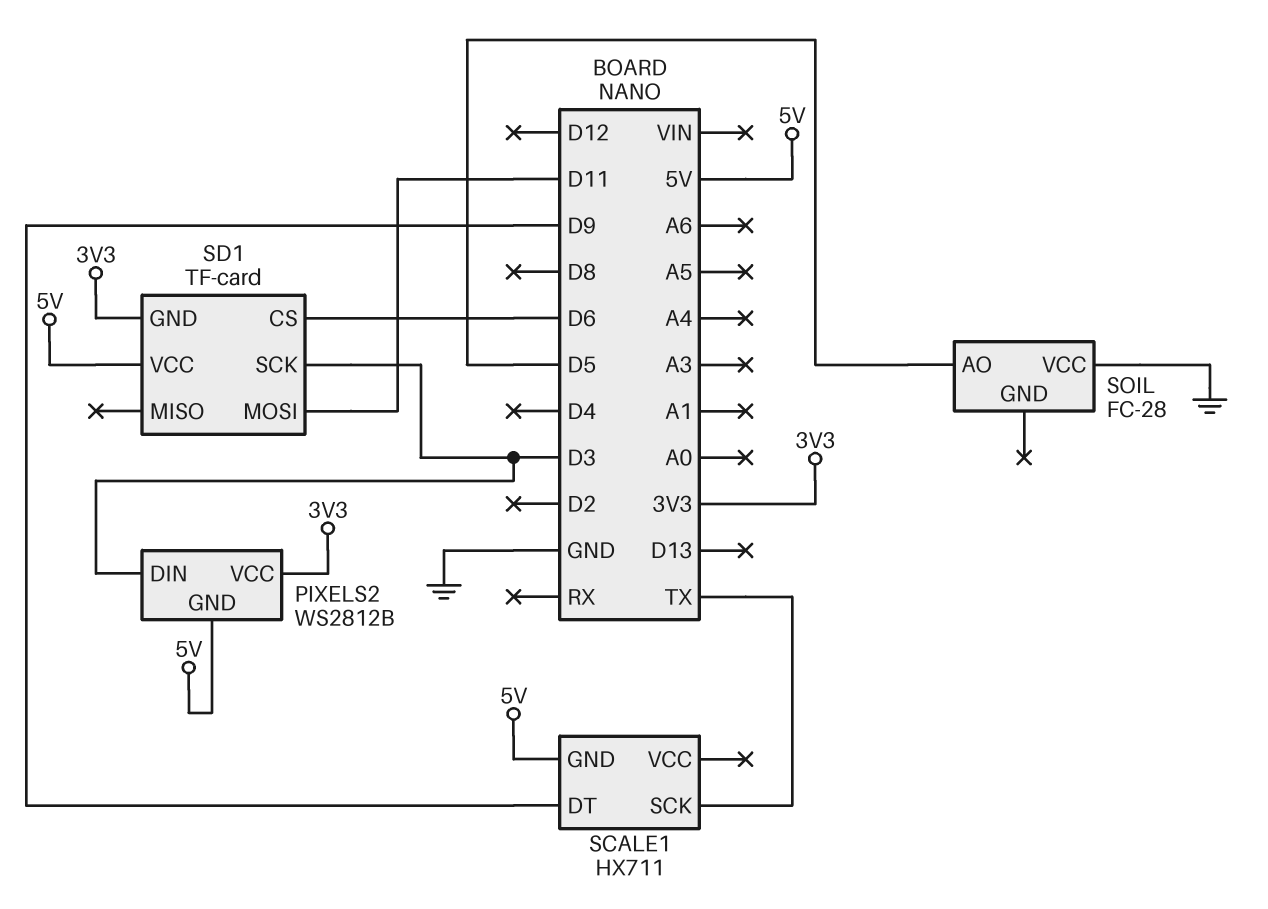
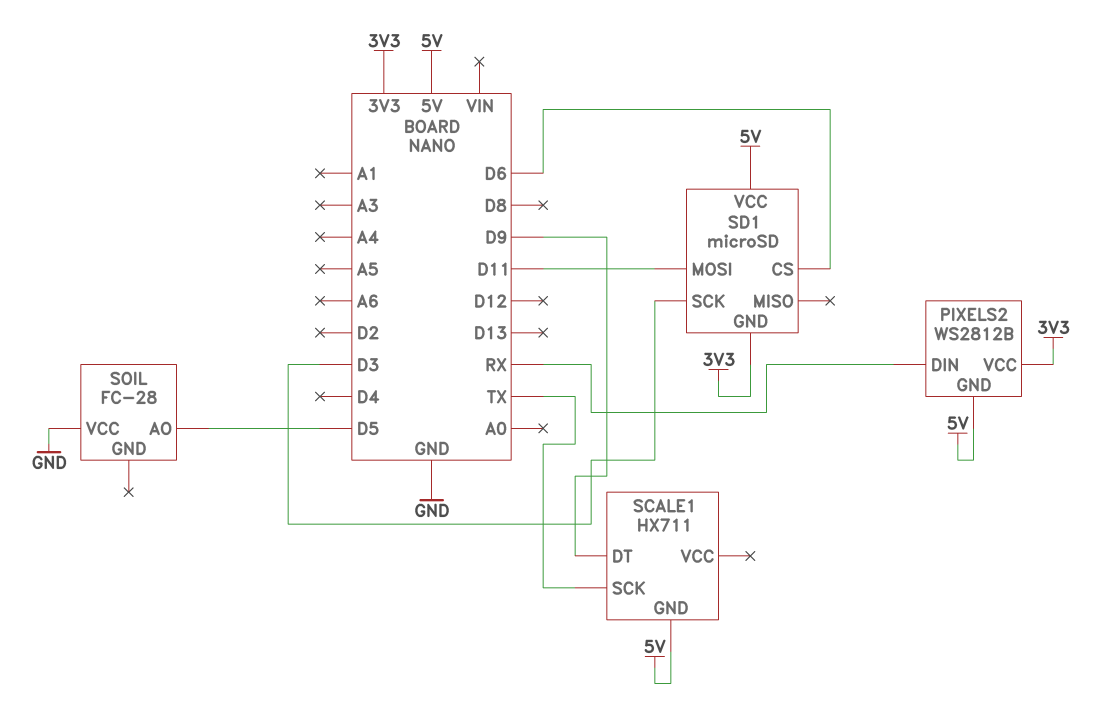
PIXELS2 pin DIN: D3 -> RX
SD1: TF-card -> microSD

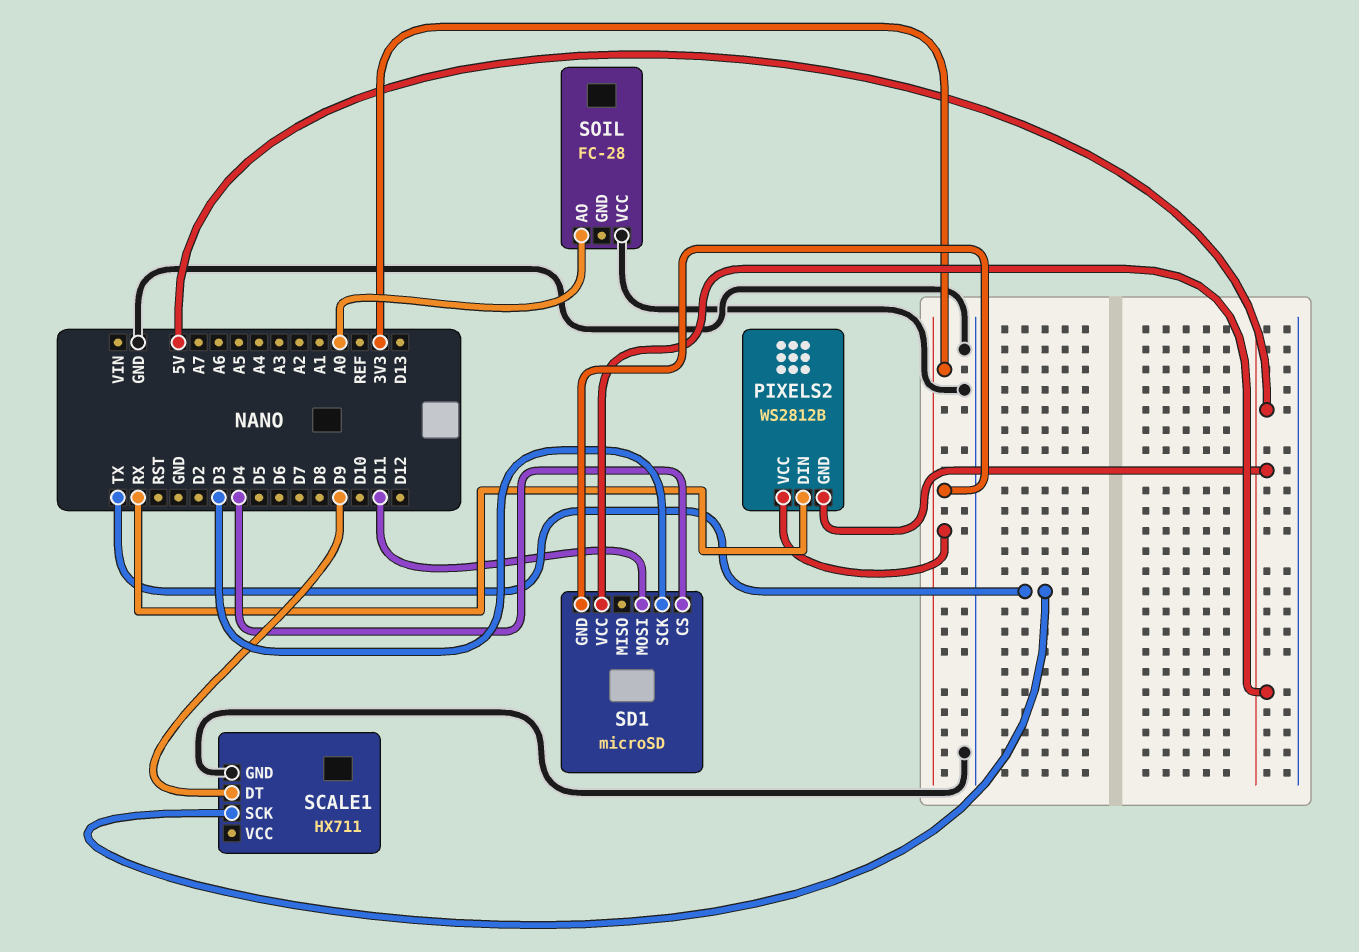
SCALE1 pin GND: 5V -> GND
SD1 pin CS: D6 -> D4
SOIL pin AO: D5 -> A0

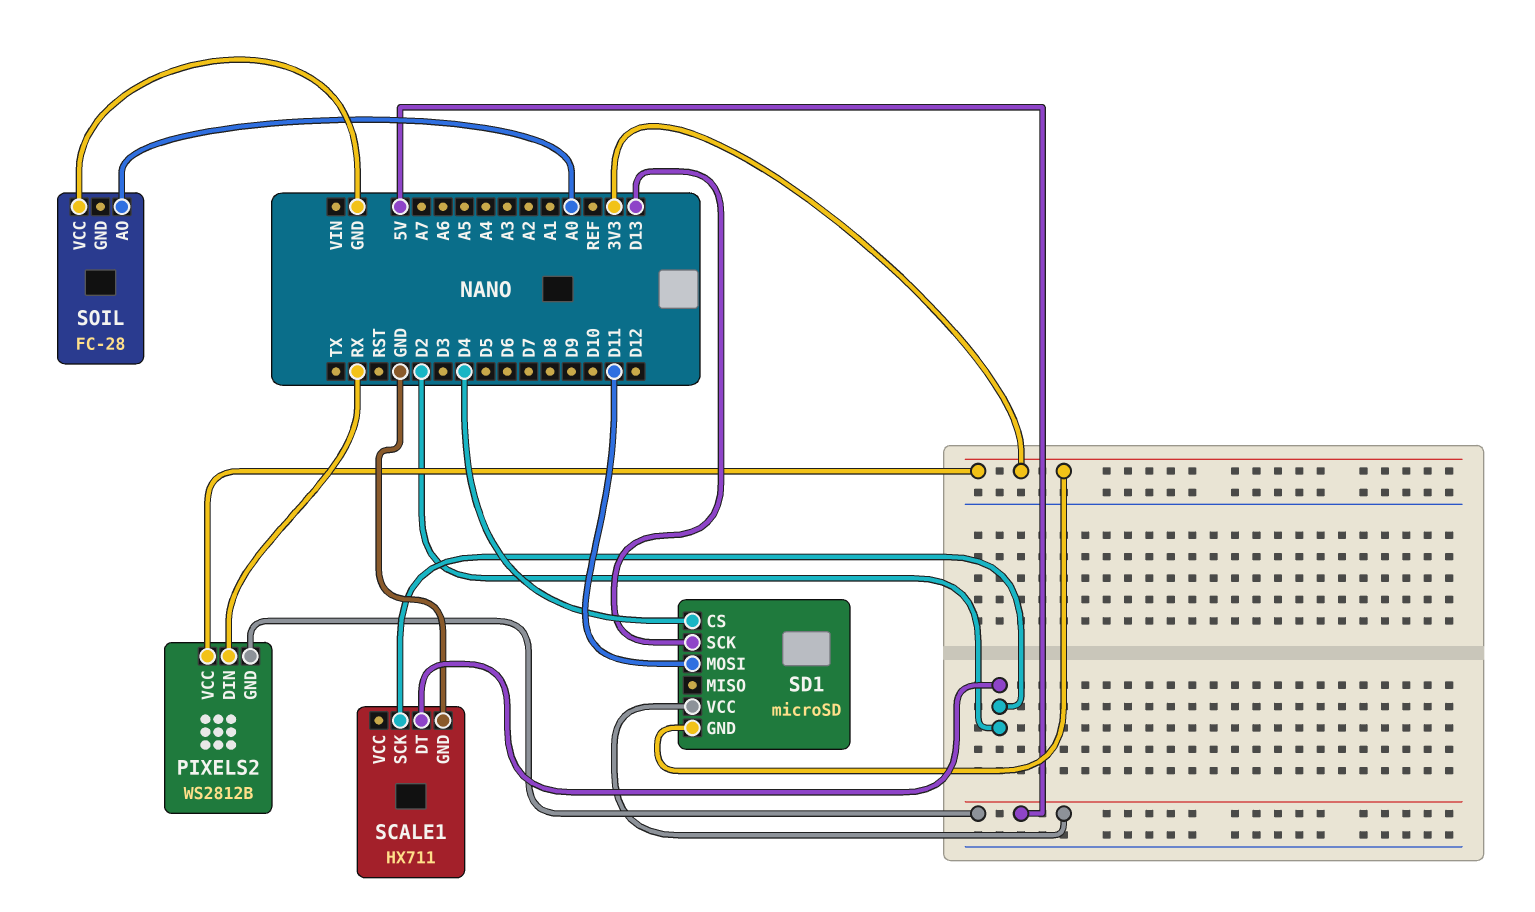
SCALE1 pin DT: D9 -> D2
SCALE1 pin SCK: TX -> D2
SD1 pin SCK: D3 -> D13

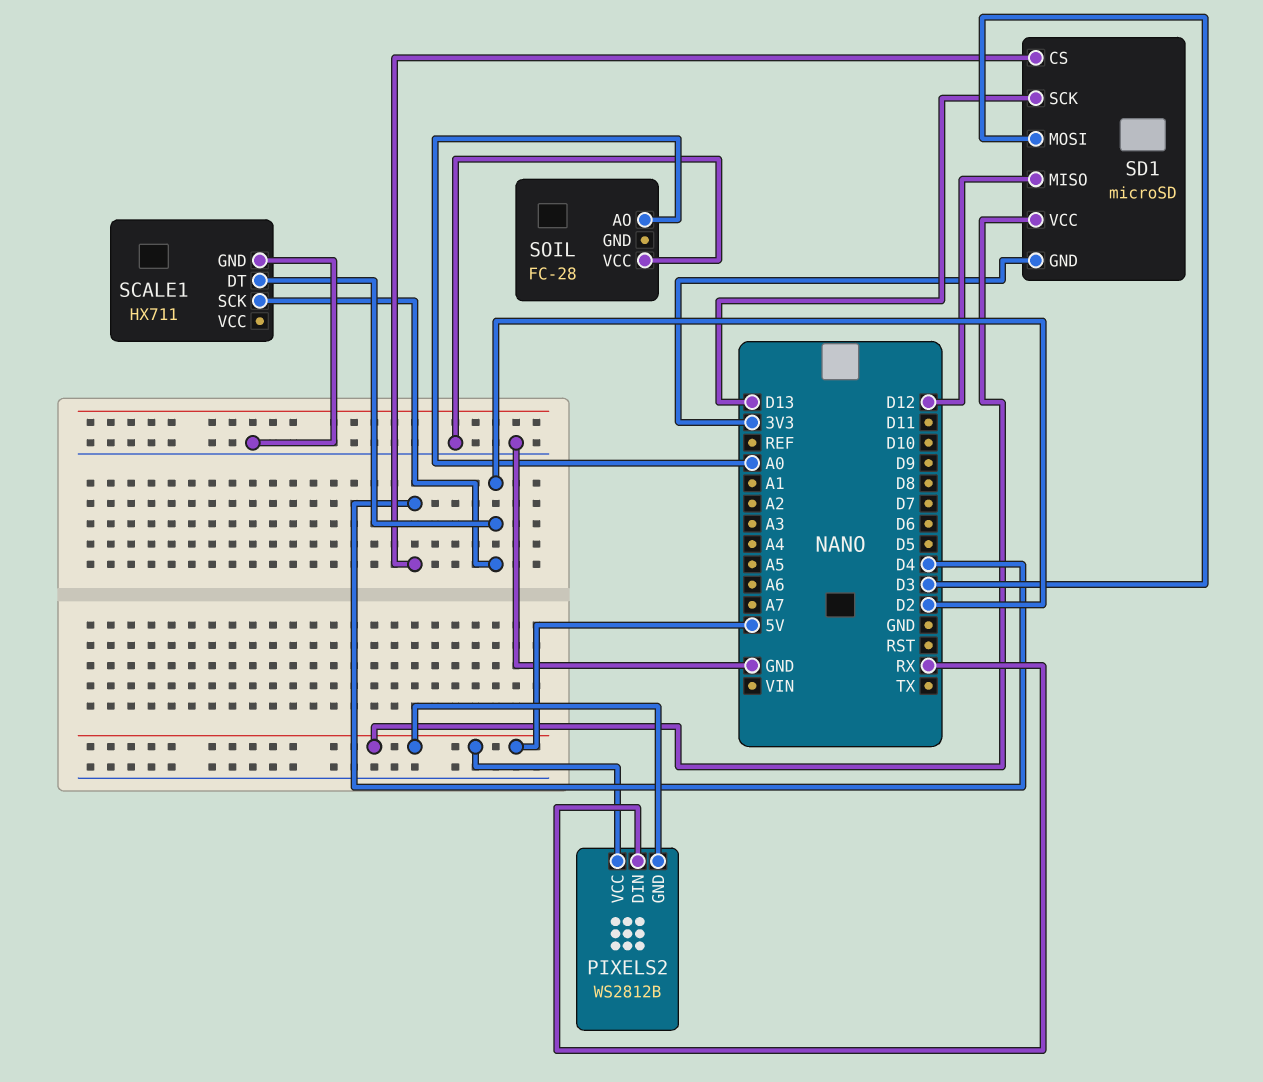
PIXELS2 pin VCC: 3V3 -> 5V
SD1 pin MISO: none -> D12
SD1 pin MOSI: D11 -> D3

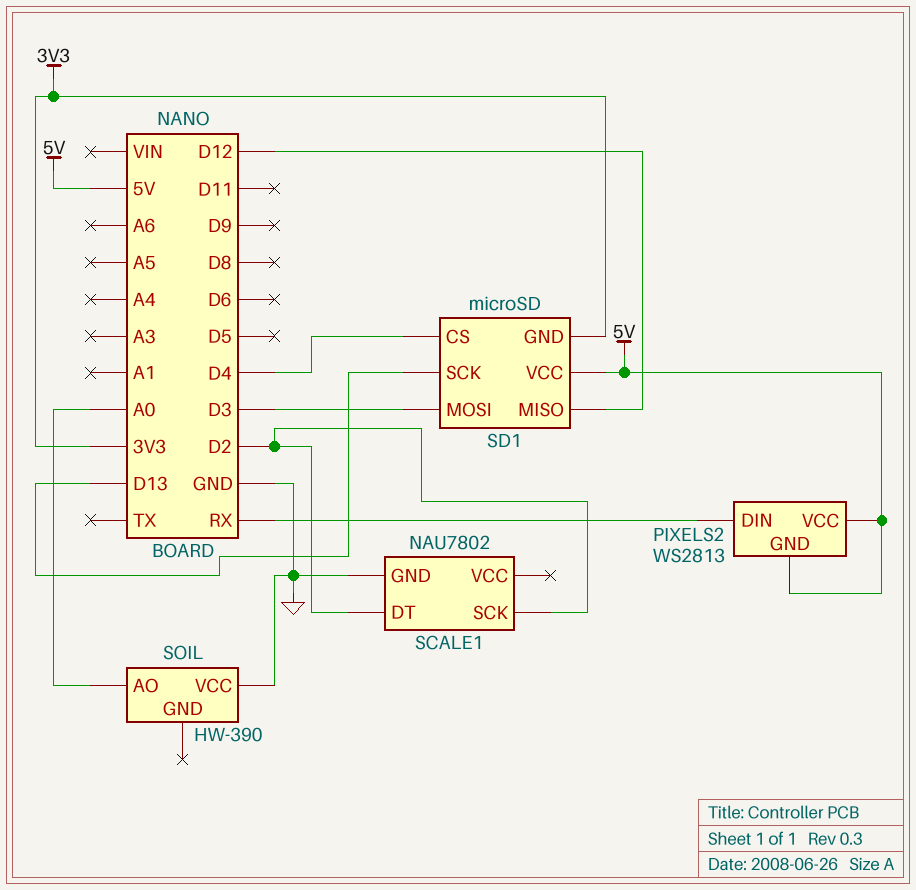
PIXELS2: WS2812B -> WS2813
SCALE1: HX711 -> NAU7802
SOIL: FC-28 -> HW-390

